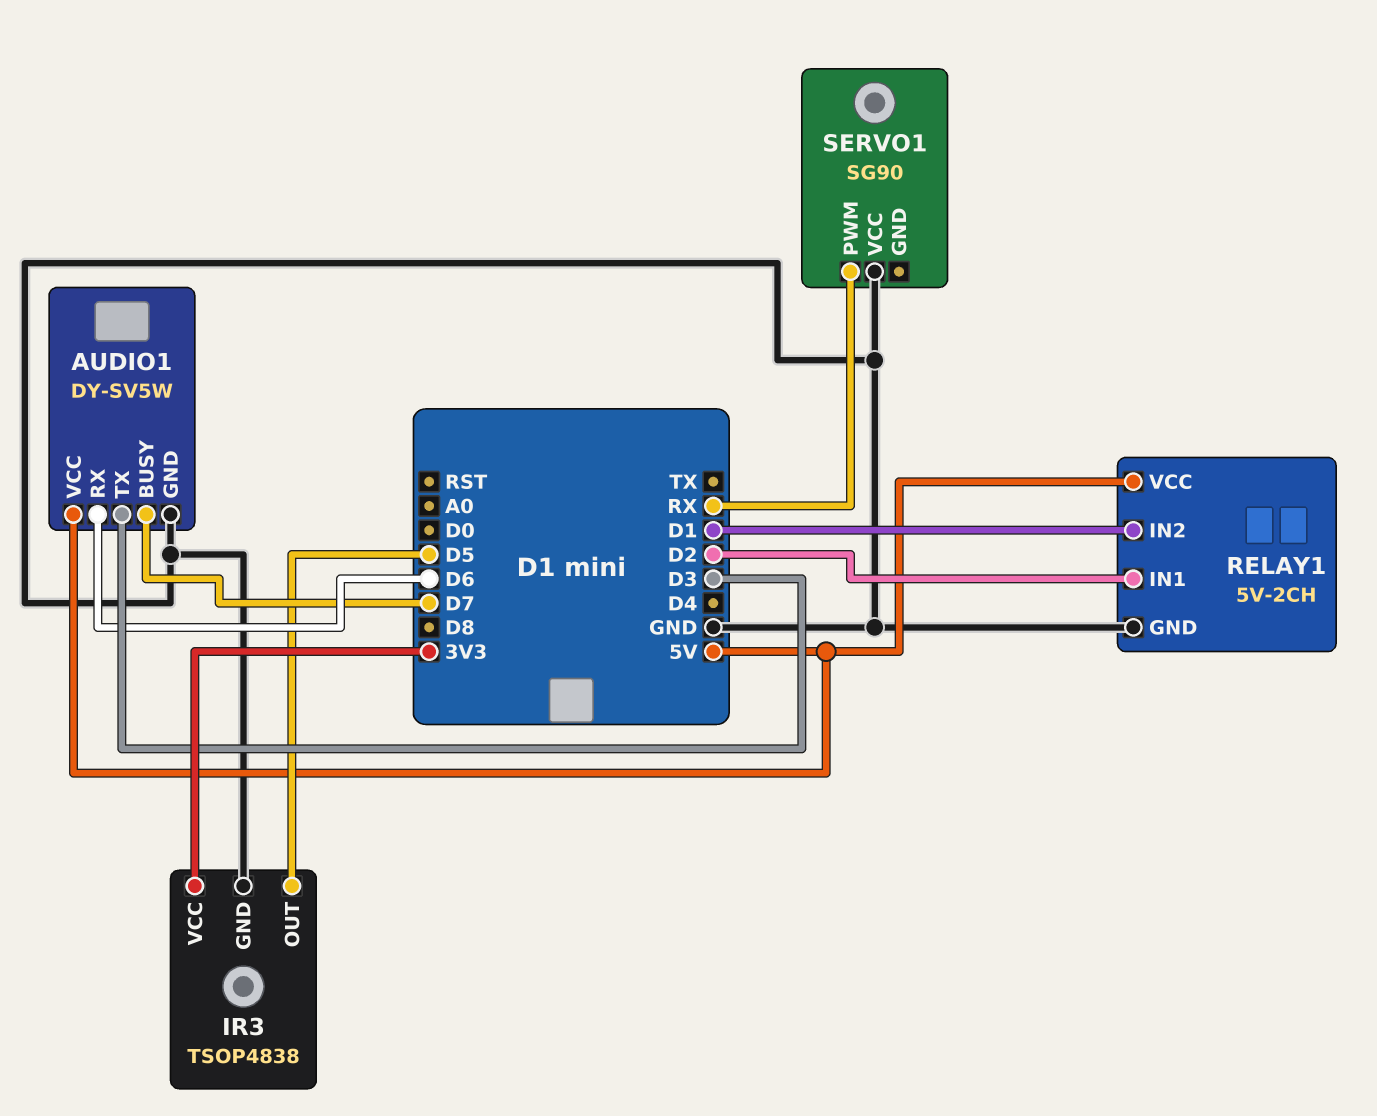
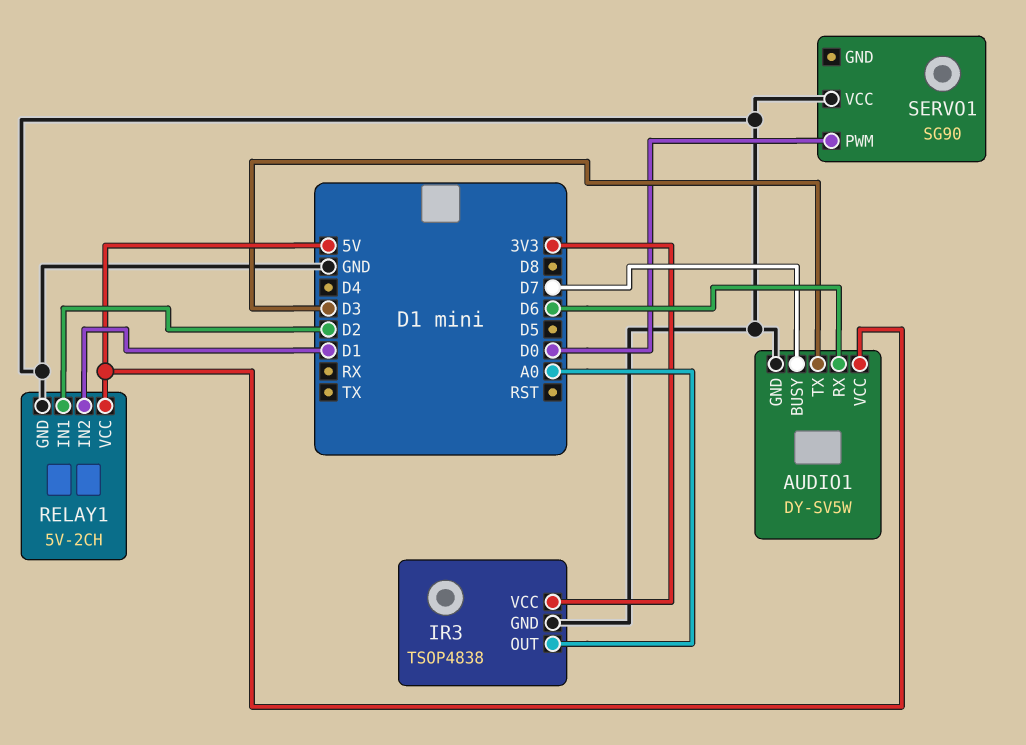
IR3 pin OUT: D5 -> A0
SERVO1 pin PWM: RX -> D0

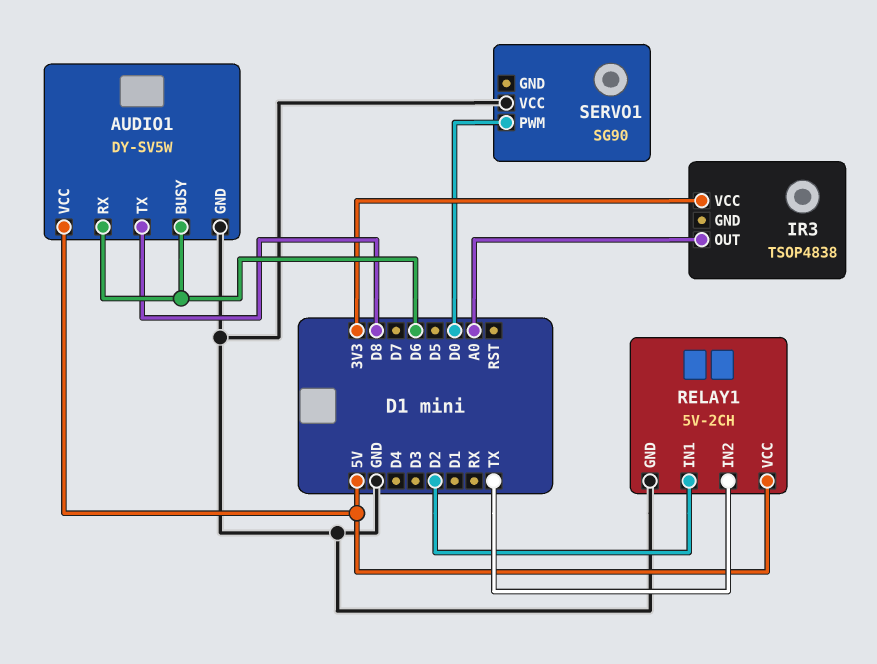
AUDIO1 pin BUSY: D7 -> D6
AUDIO1 pin TX: D3 -> D8
IR3 pin GND: GND -> none
RELAY1 pin IN2: D1 -> TX

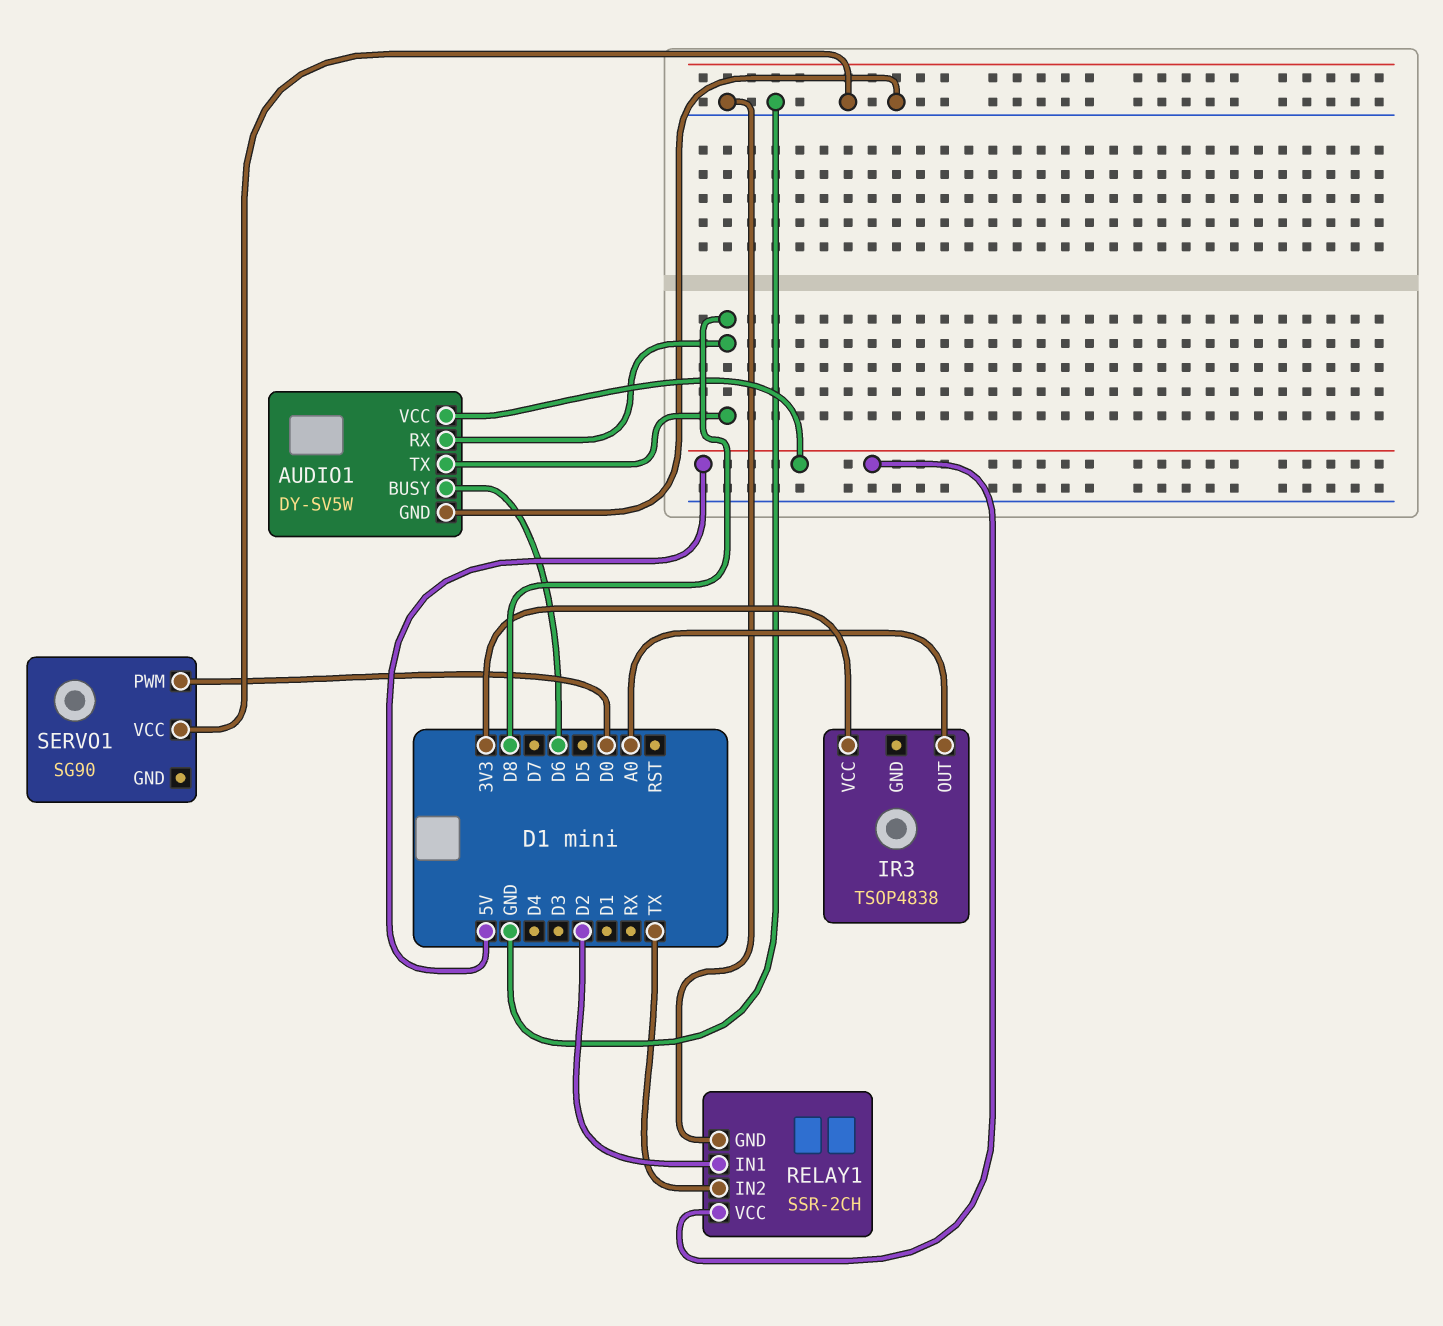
AUDIO1 pin RX: D6 -> D8
RELAY1: 5V-2CH -> SSR-2CH

